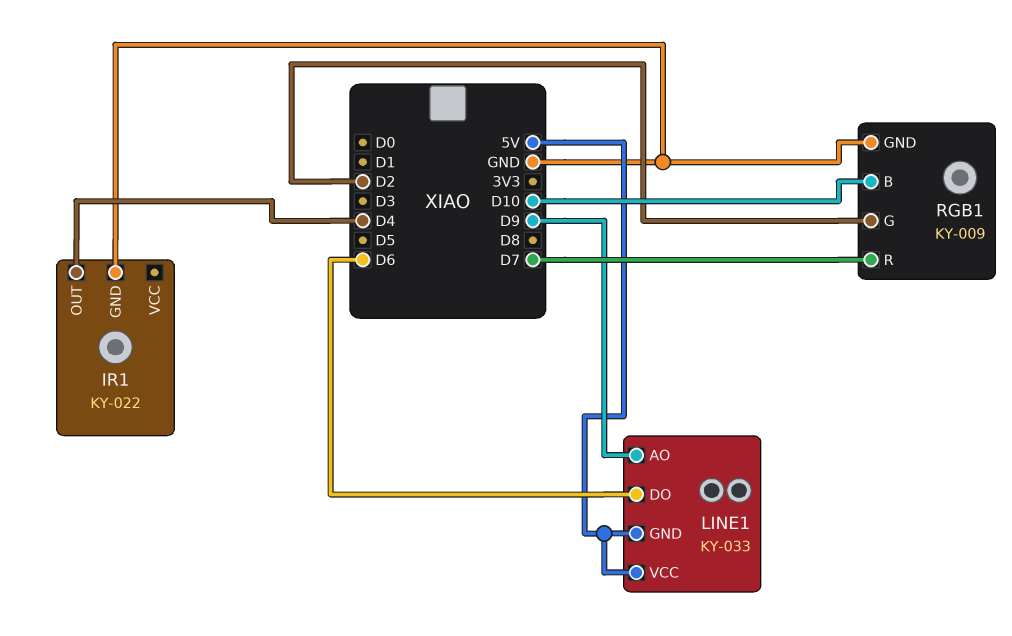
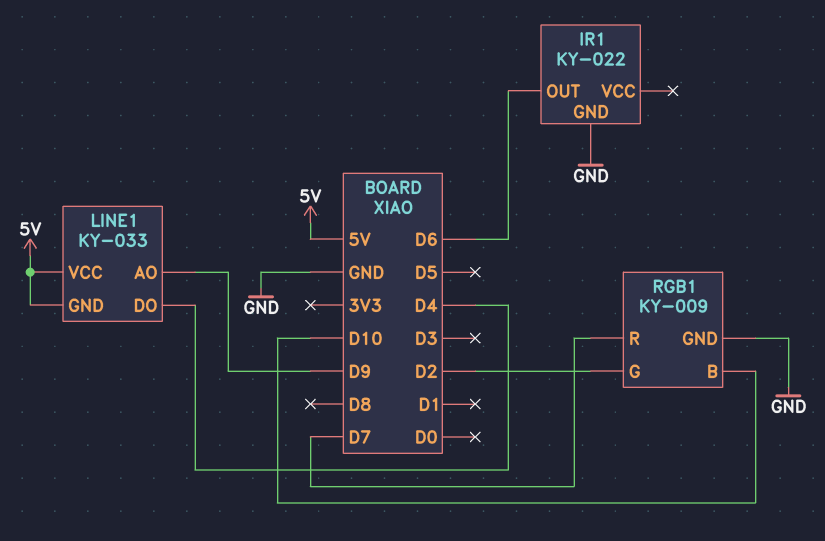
IR1 pin OUT: D4 -> D6
LINE1 pin DO: D6 -> D4

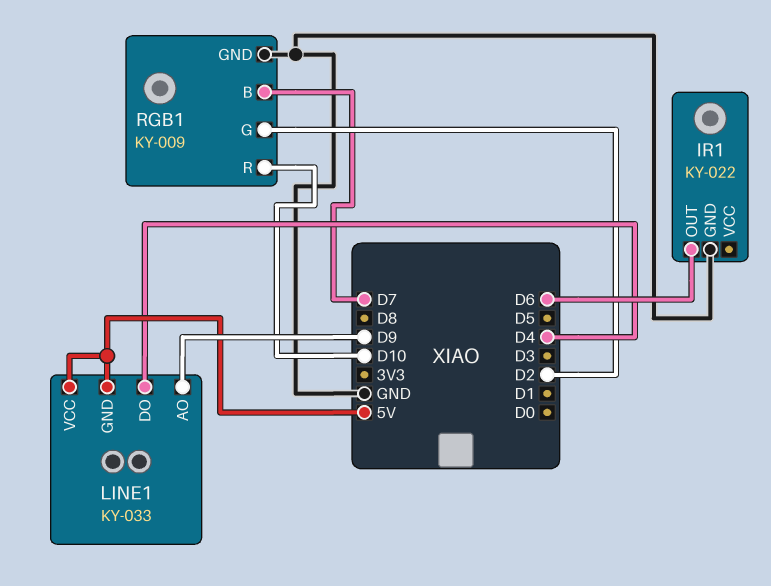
RGB1 pin B: D10 -> D7
RGB1 pin R: D7 -> D10

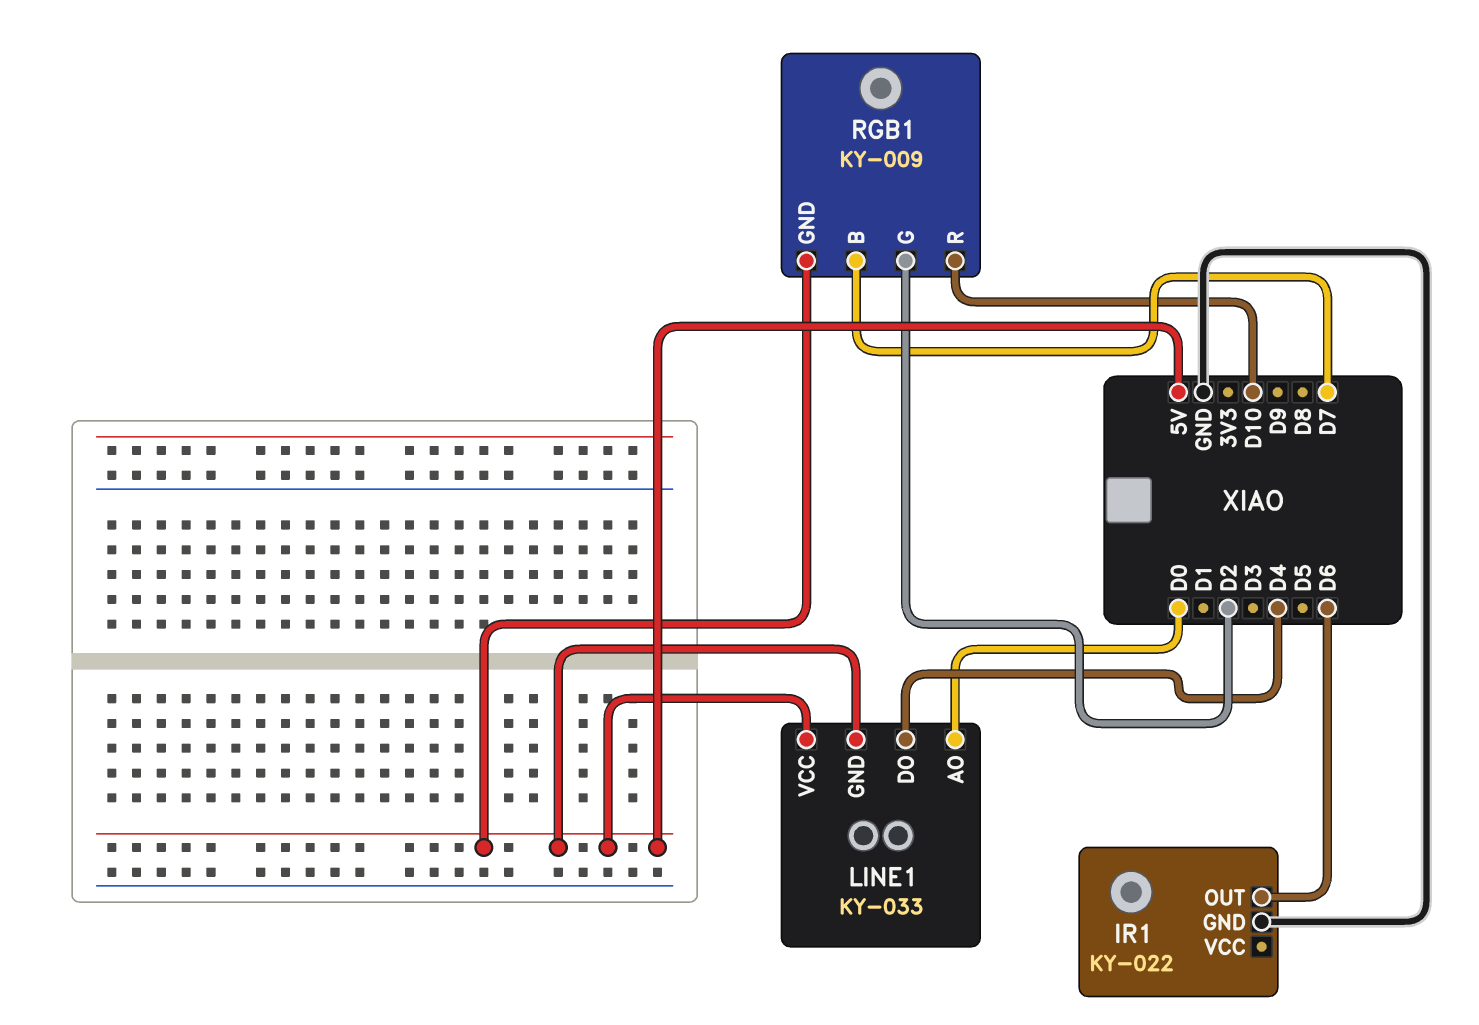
LINE1 pin AO: D9 -> D0
RGB1 pin GND: GND -> 5V

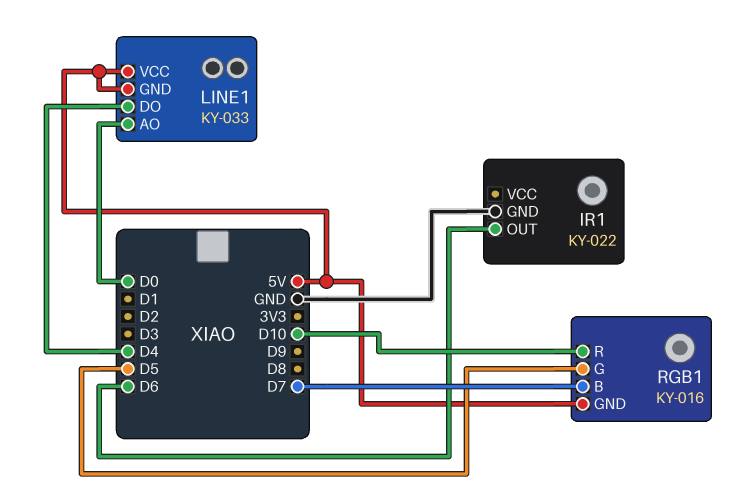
RGB1: KY-009 -> KY-016
RGB1 pin G: D2 -> D5

